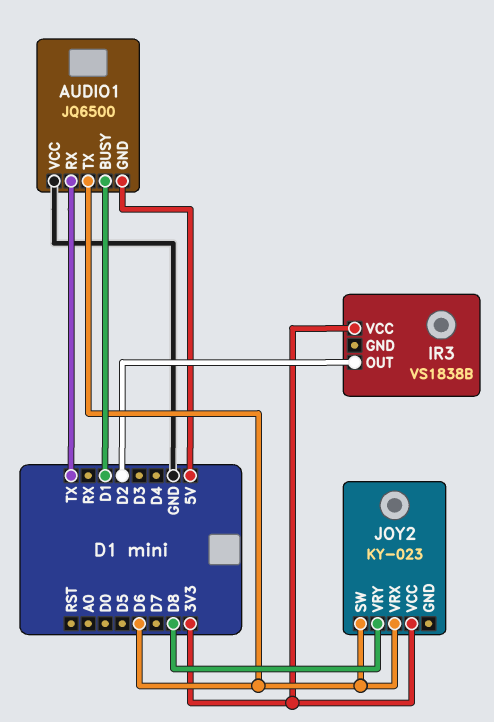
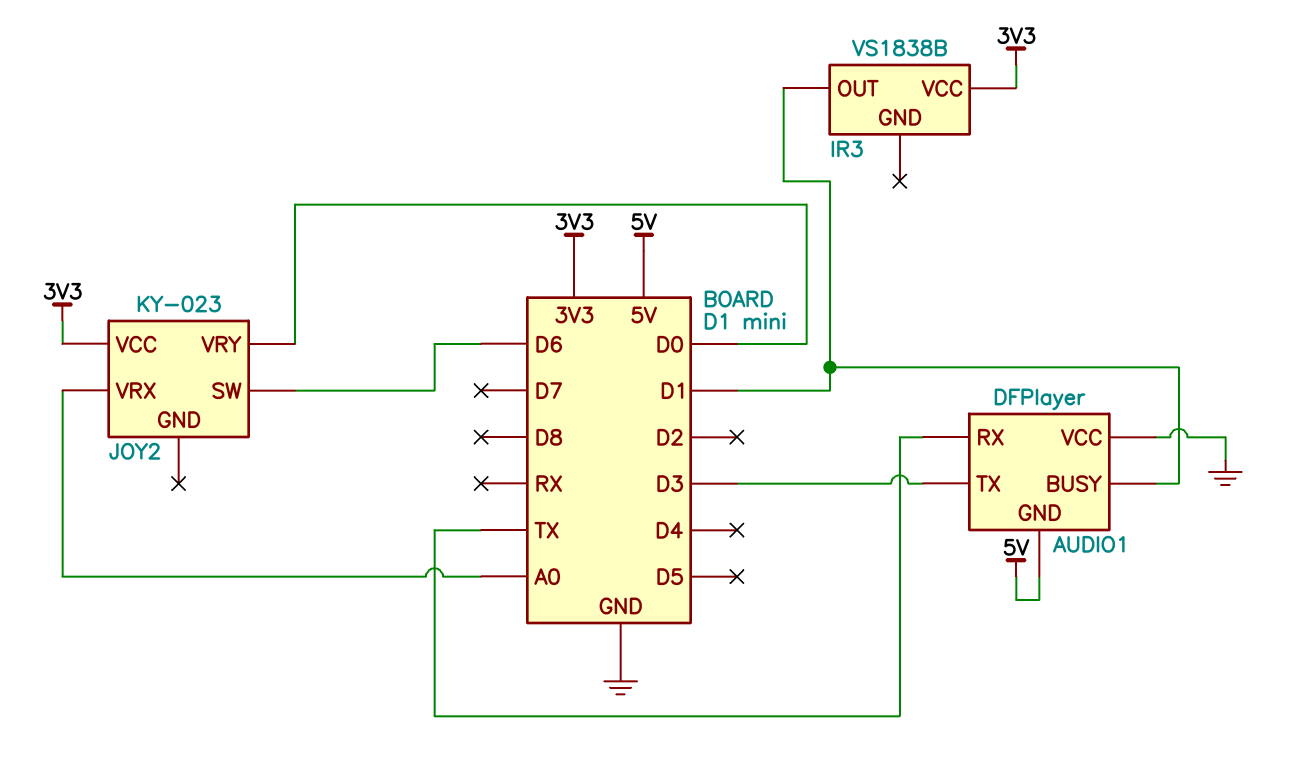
AUDIO1: JQ6500 -> DFPlayer
AUDIO1 pin TX: D6 -> D3
IR3 pin OUT: D2 -> D1
JOY2 pin VRX: D6 -> A0
JOY2 pin VRY: D8 -> D0

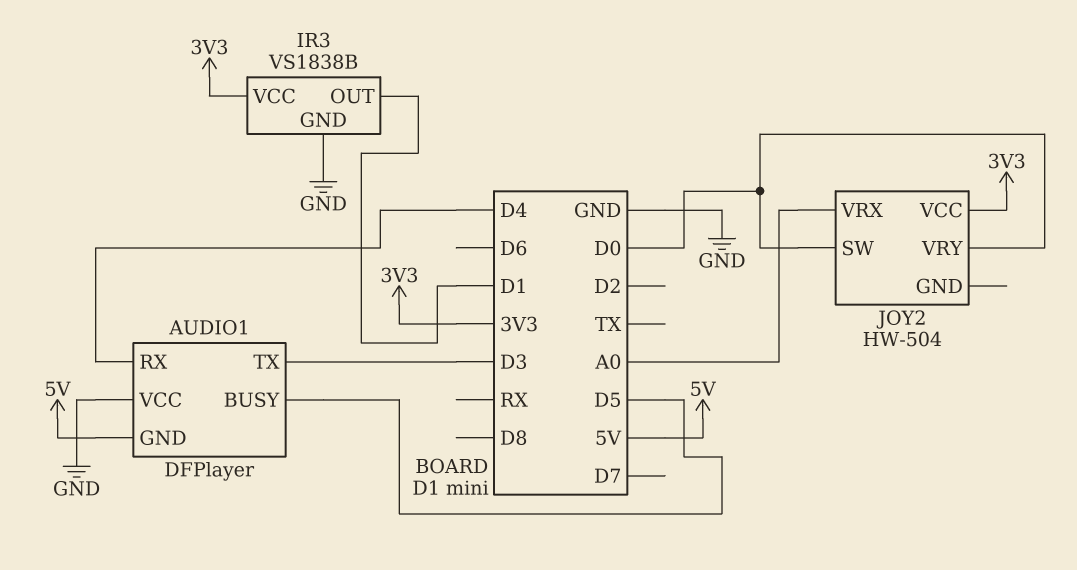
AUDIO1 pin BUSY: D1 -> D5
AUDIO1 pin RX: TX -> D4
IR3 pin GND: none -> GND
JOY2: KY-023 -> HW-504
JOY2 pin SW: D6 -> D0

